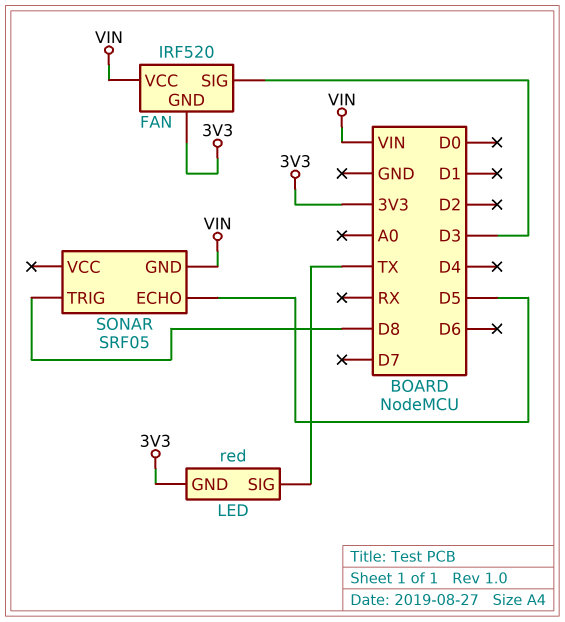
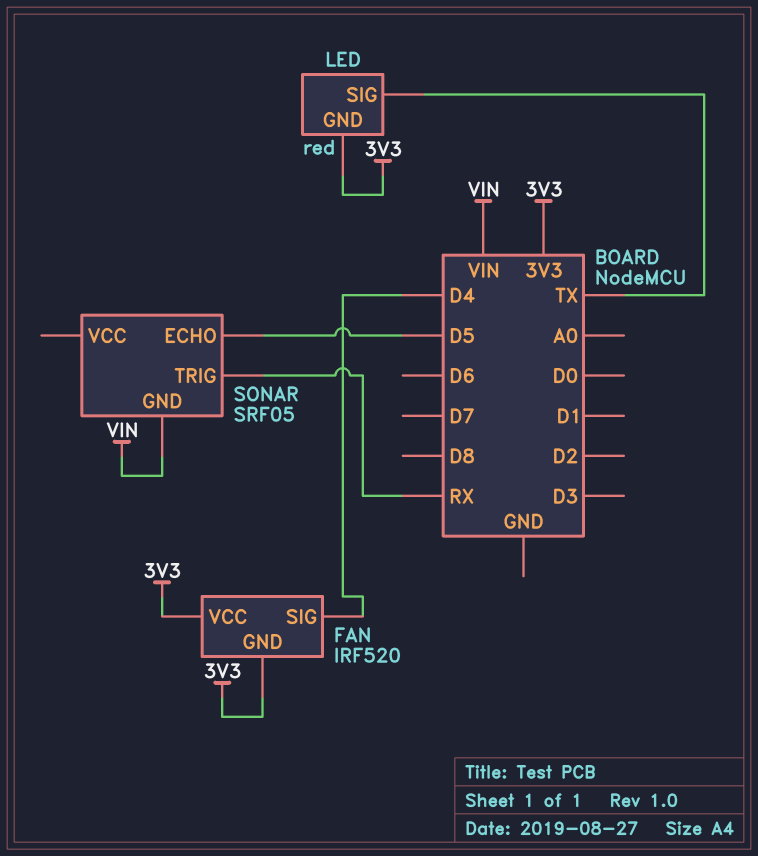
FAN pin SIG: D3 -> D4
FAN pin VCC: VIN -> 3V3
SONAR pin TRIG: D8 -> RX

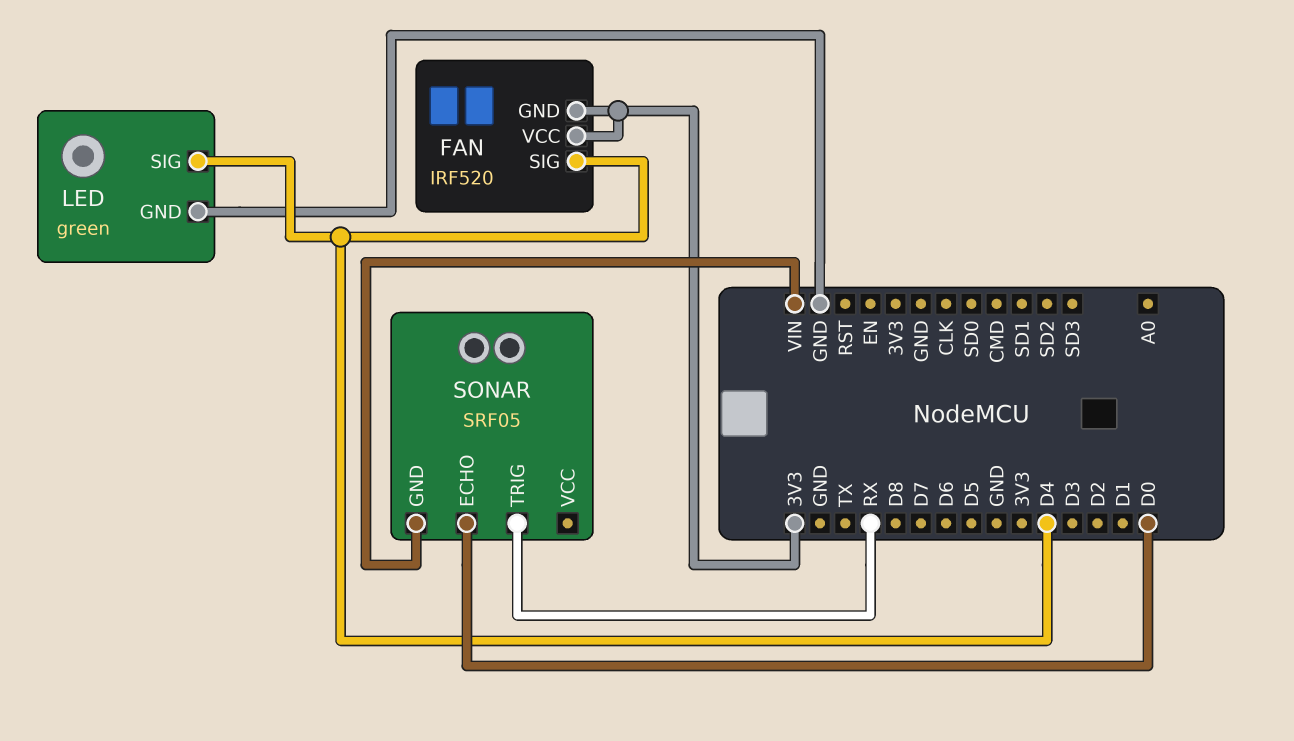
LED: red -> green
LED pin GND: 3V3 -> GND
LED pin SIG: TX -> D4
SONAR pin ECHO: D5 -> D0

